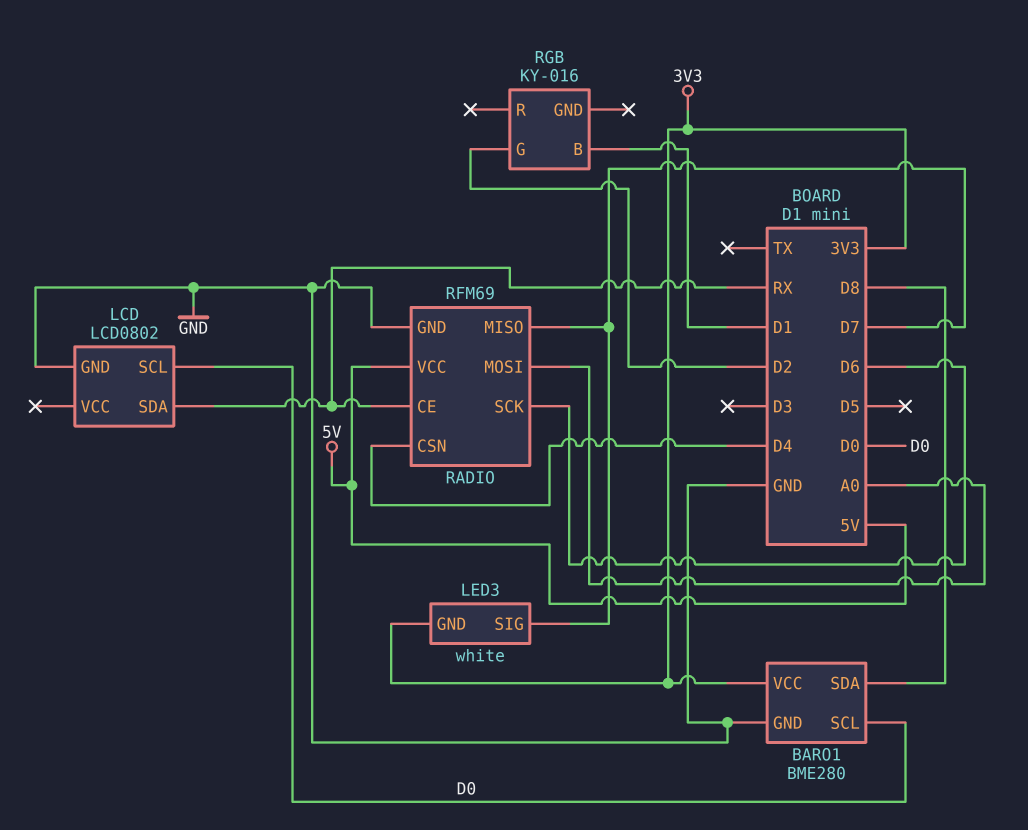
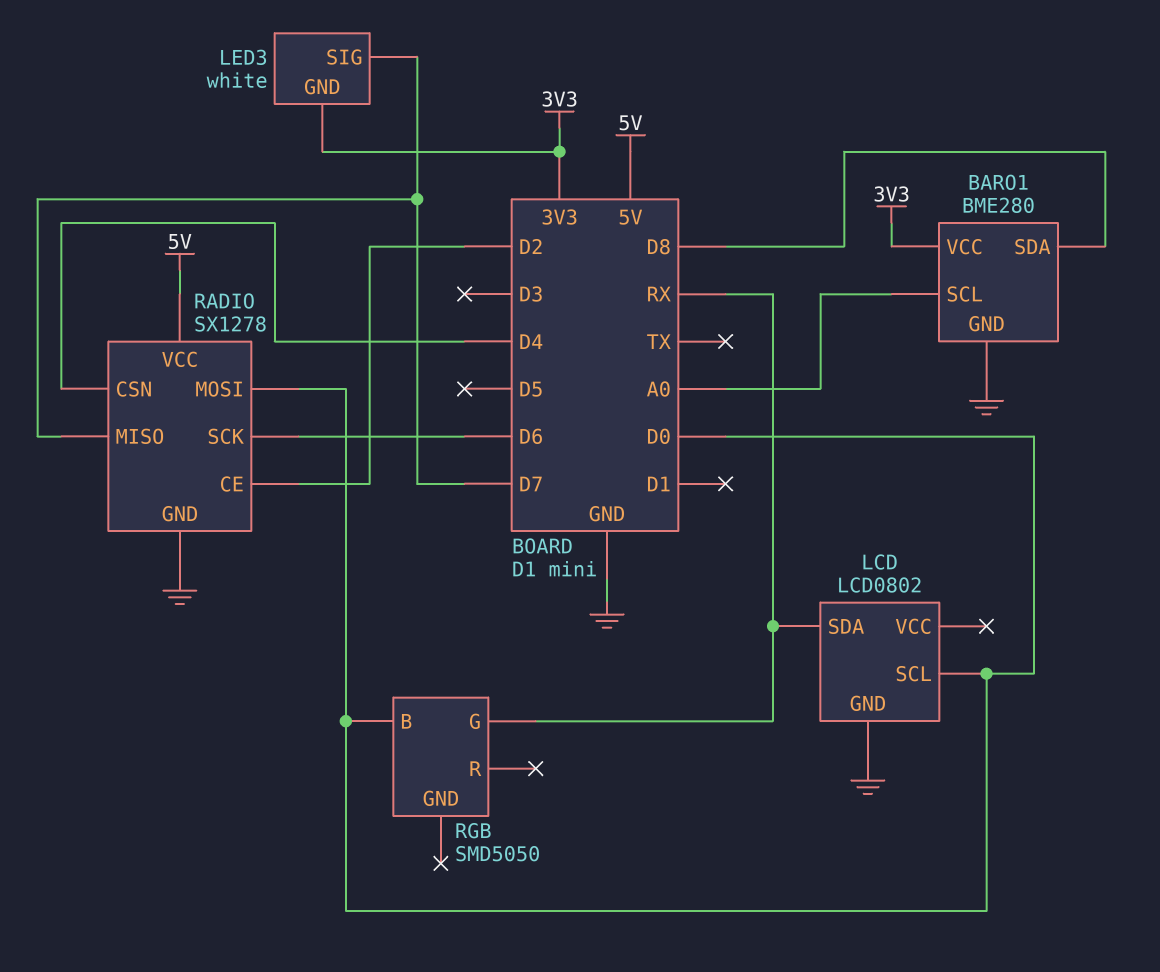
BARO1 pin SCL: D0 -> A0
RADIO: RFM69 -> SX1278
RADIO pin CE: RX -> D2
RADIO pin MOSI: A0 -> D0
RGB: KY-016 -> SMD5050
RGB pin B: D1 -> D0
RGB pin G: D2 -> RX

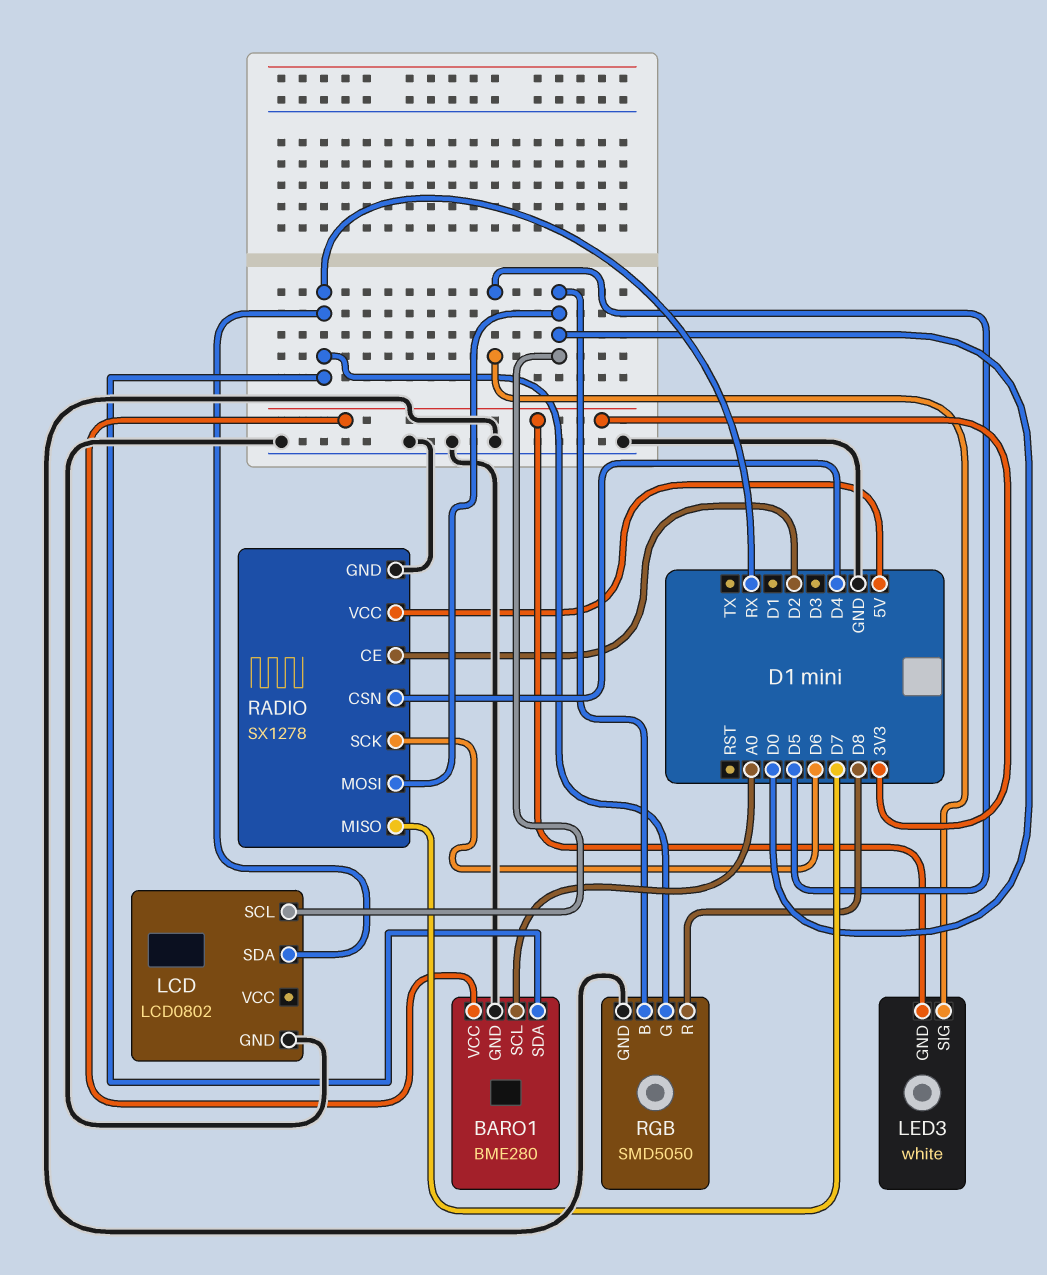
BARO1 pin SDA: D8 -> RX
LED3 pin SIG: D7 -> D5
RGB pin GND: none -> GND
RGB pin R: none -> D8

